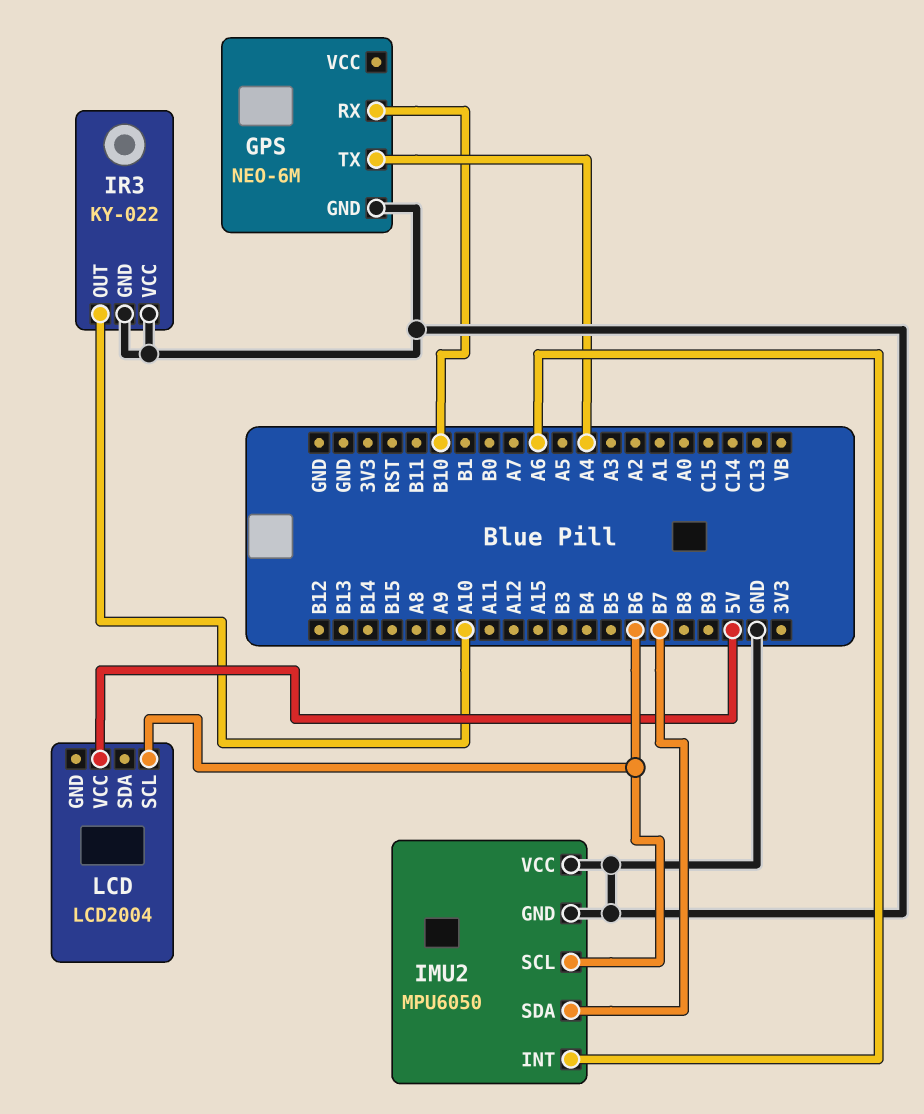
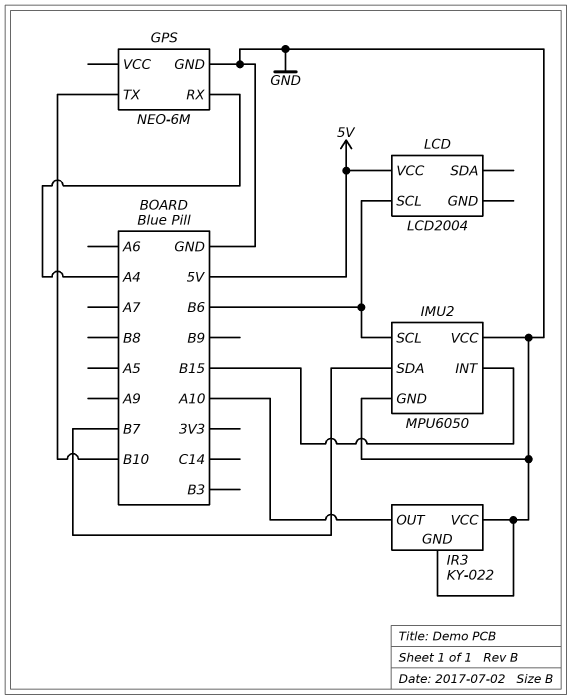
GPS pin RX: B10 -> A4
GPS pin TX: A4 -> B10
IMU2 pin INT: A6 -> B15

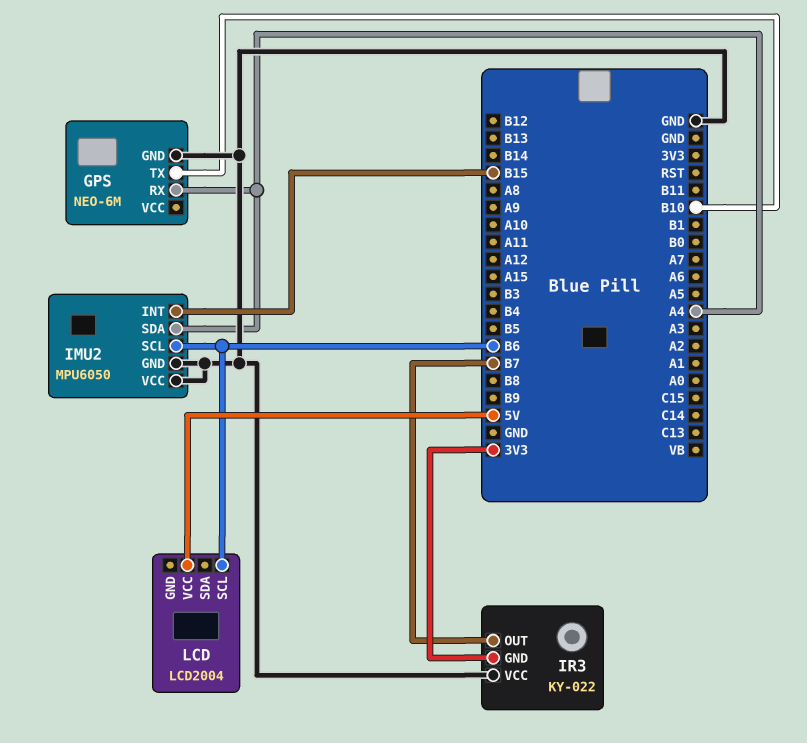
IMU2 pin SDA: B7 -> A4
IR3 pin GND: GND -> 3V3
IR3 pin OUT: A10 -> B7

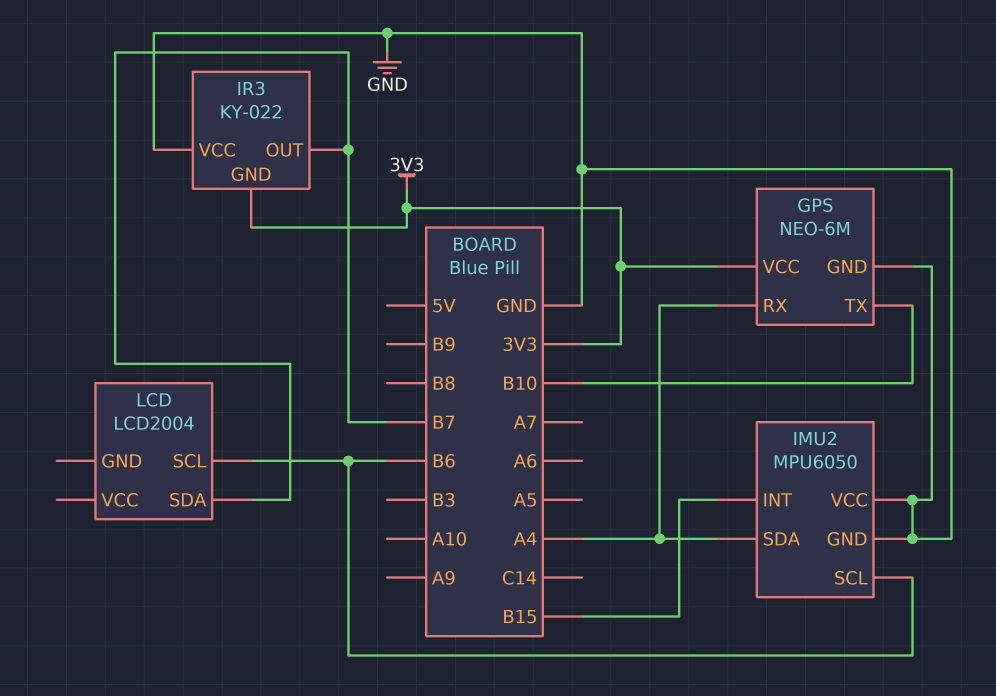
GPS pin VCC: none -> 3V3
LCD pin SDA: none -> B7
LCD pin VCC: 5V -> none

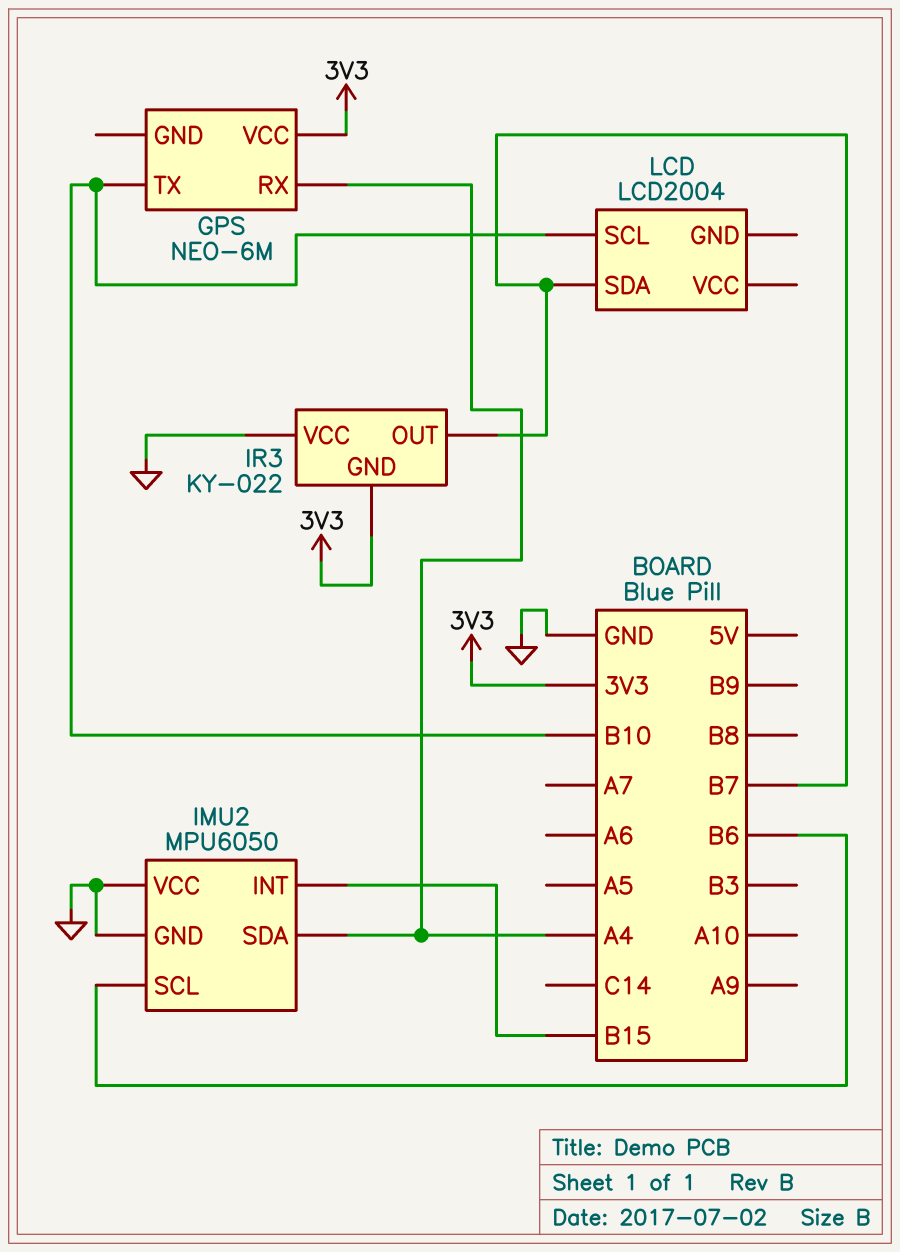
GPS pin GND: GND -> none
LCD pin SCL: B6 -> B10

